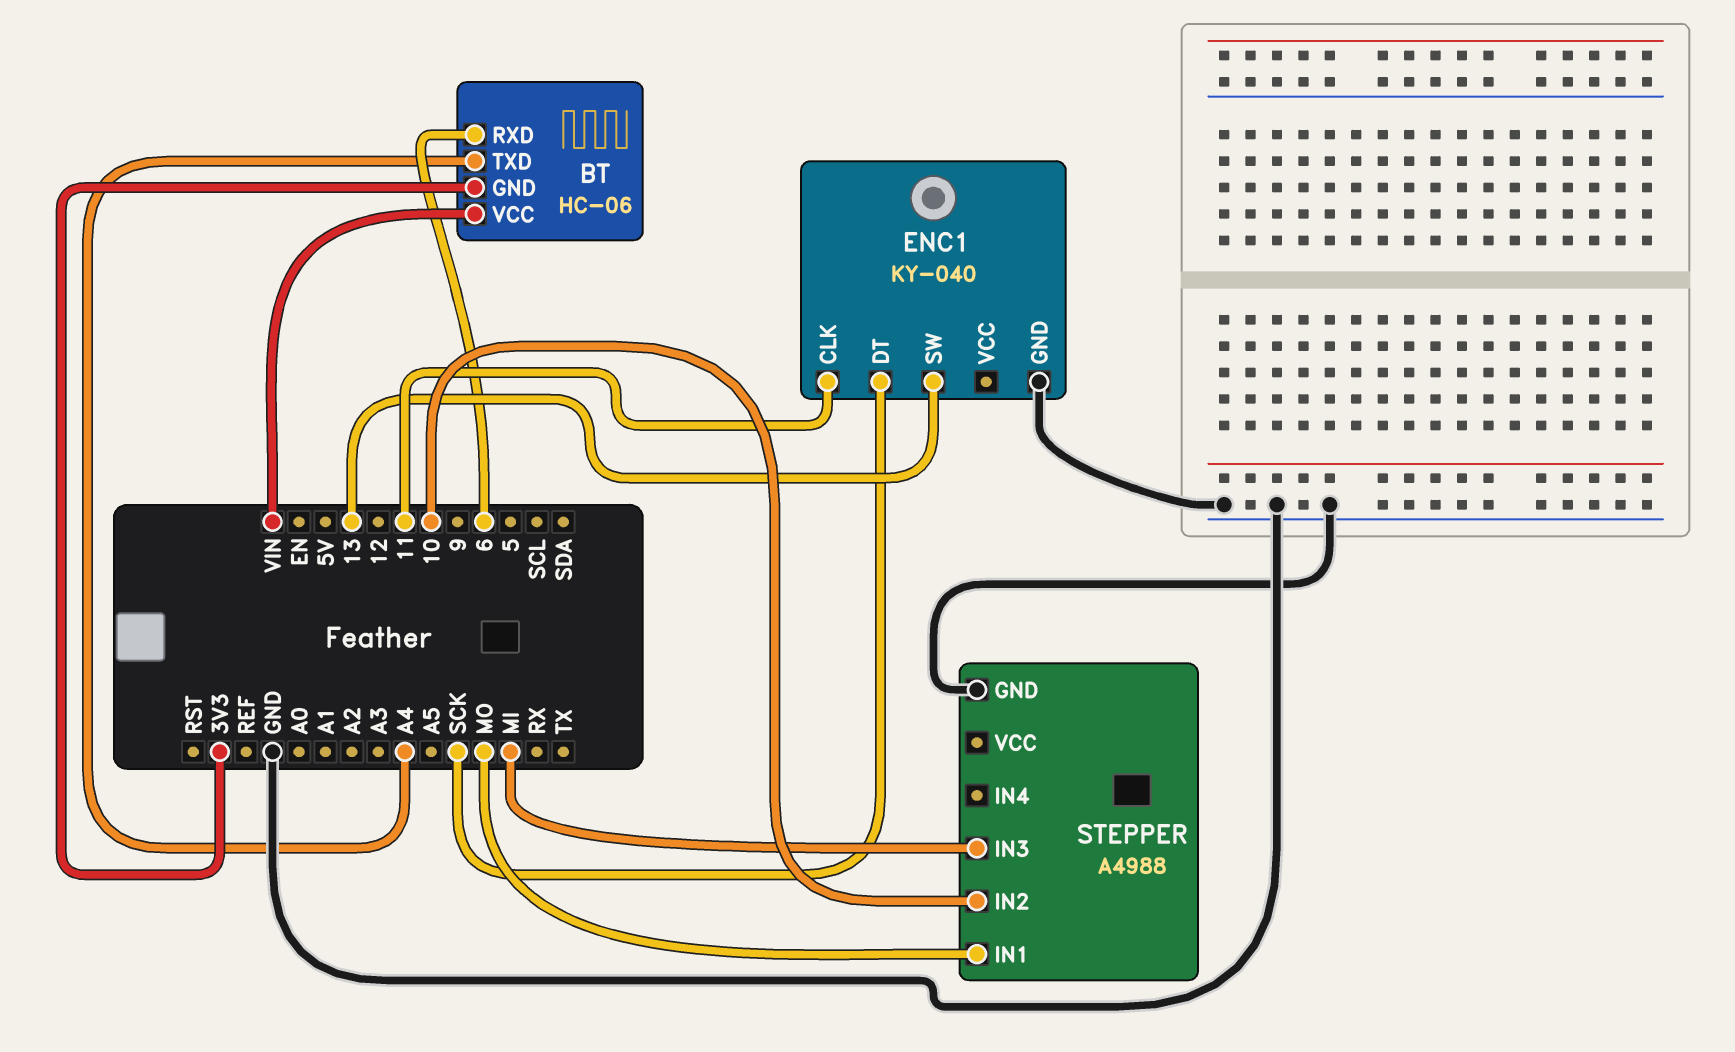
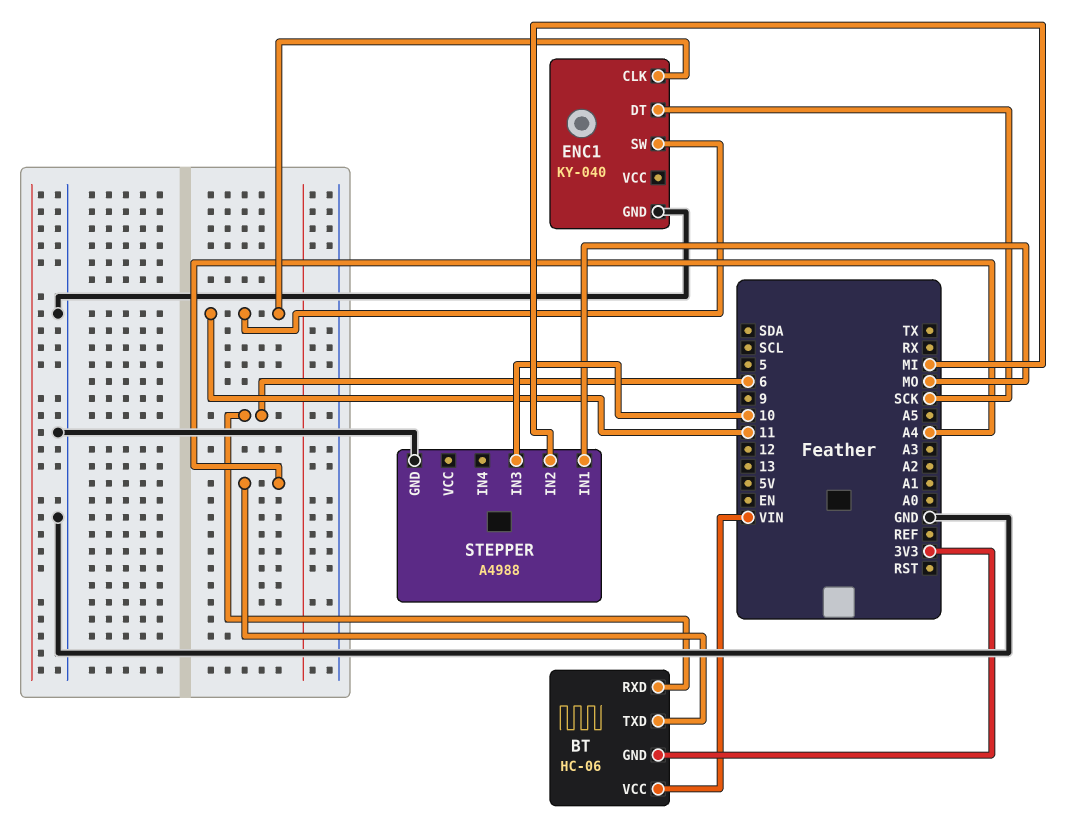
ENC1 pin SW: 13 -> 11
STEPPER pin IN2: 10 -> MI
STEPPER pin IN3: MI -> 10

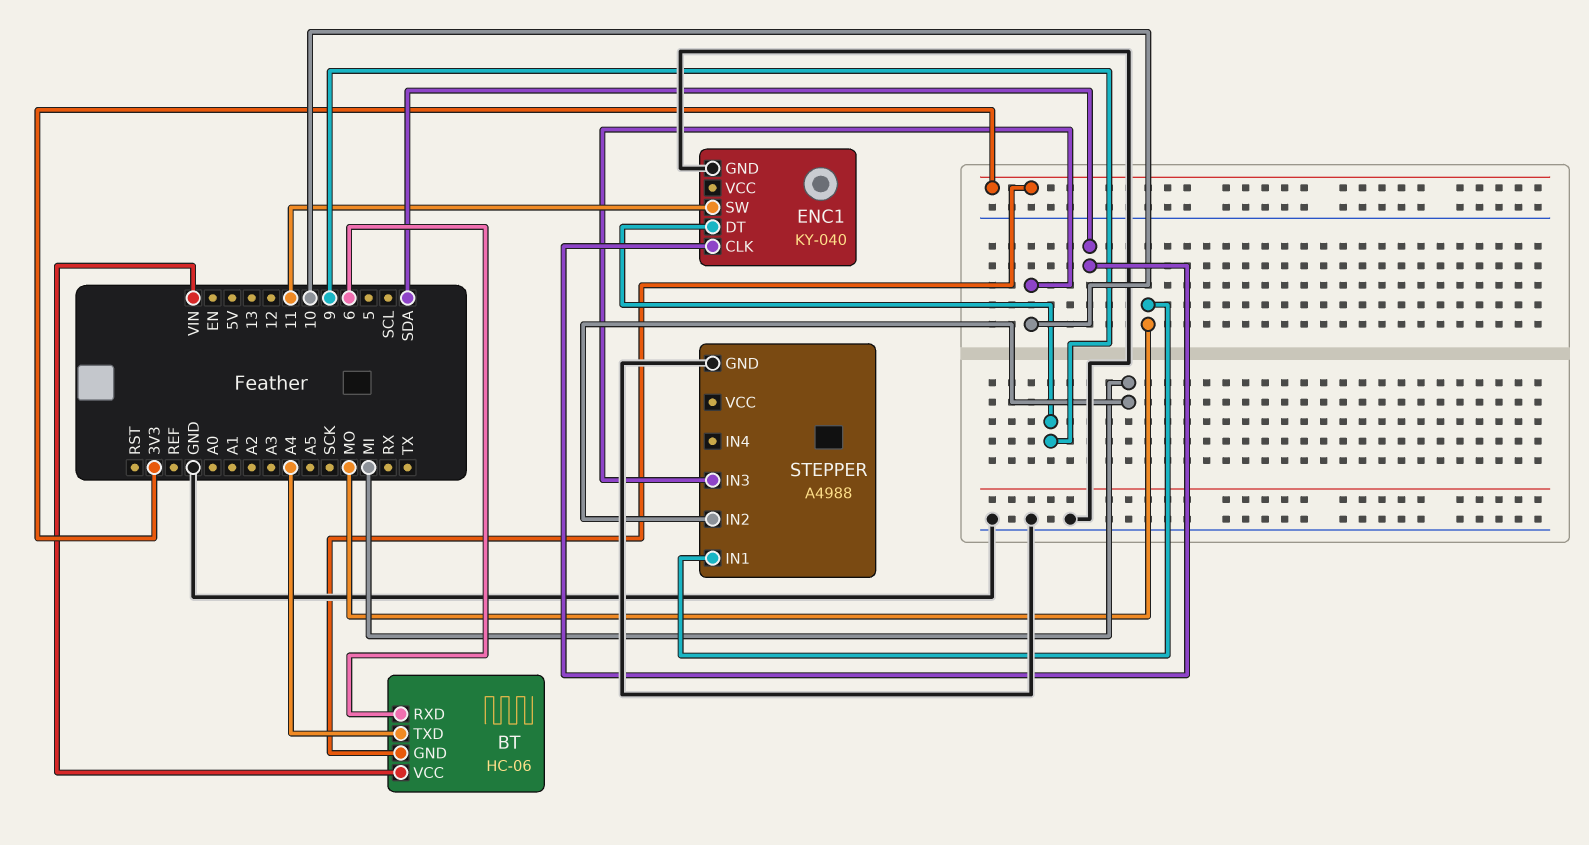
ENC1 pin CLK: 11 -> SDA
ENC1 pin DT: SCK -> 9

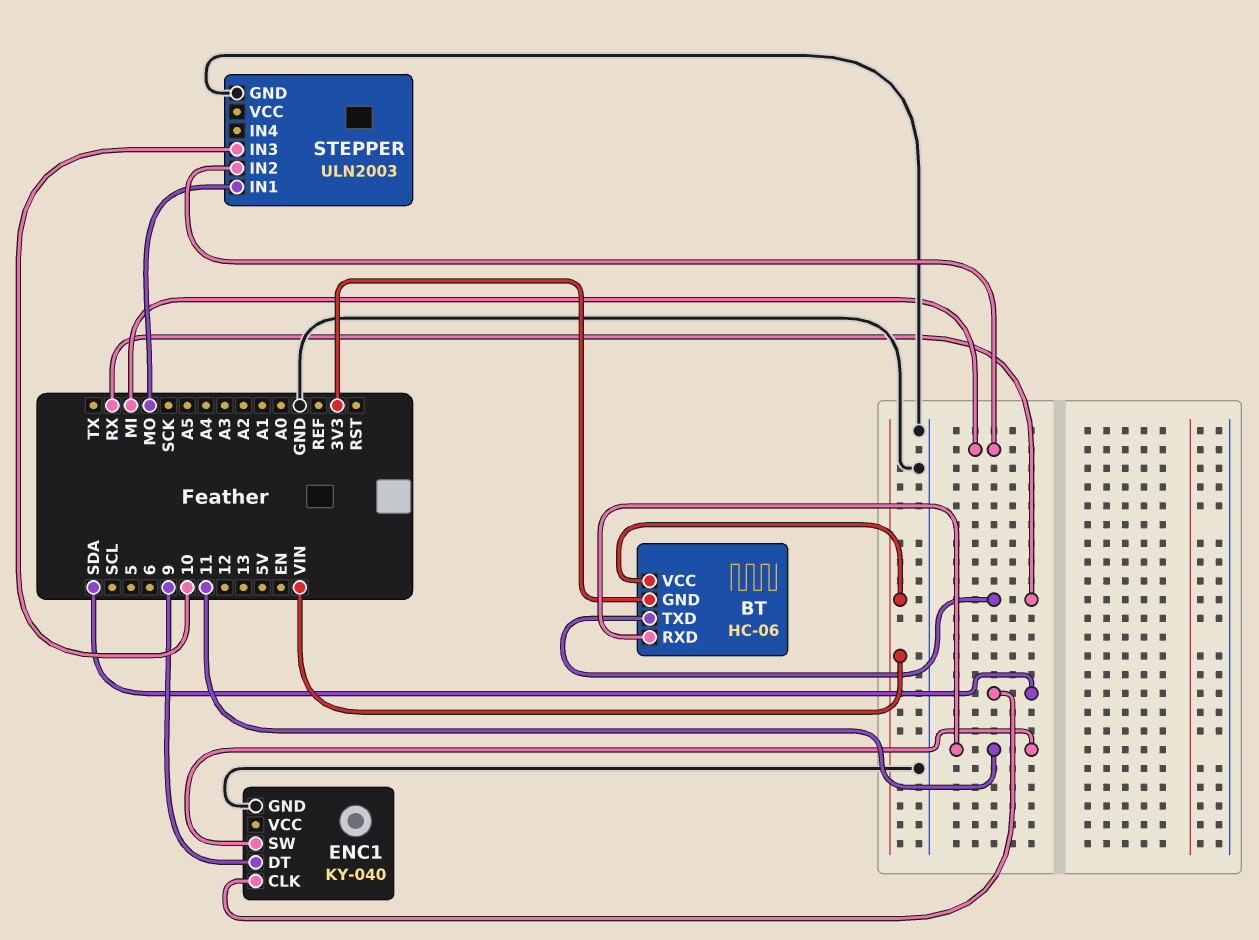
BT pin RXD: 6 -> 11
BT pin TXD: A4 -> RX
STEPPER: A4988 -> ULN2003

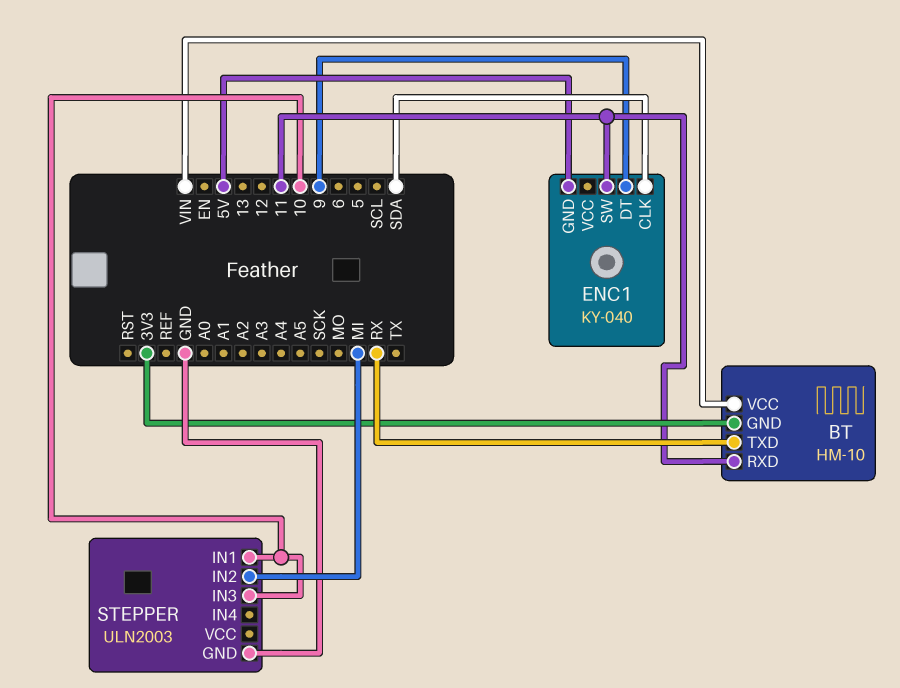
BT: HC-06 -> HM-10
ENC1 pin GND: GND -> 5V
STEPPER pin IN1: MO -> 10

